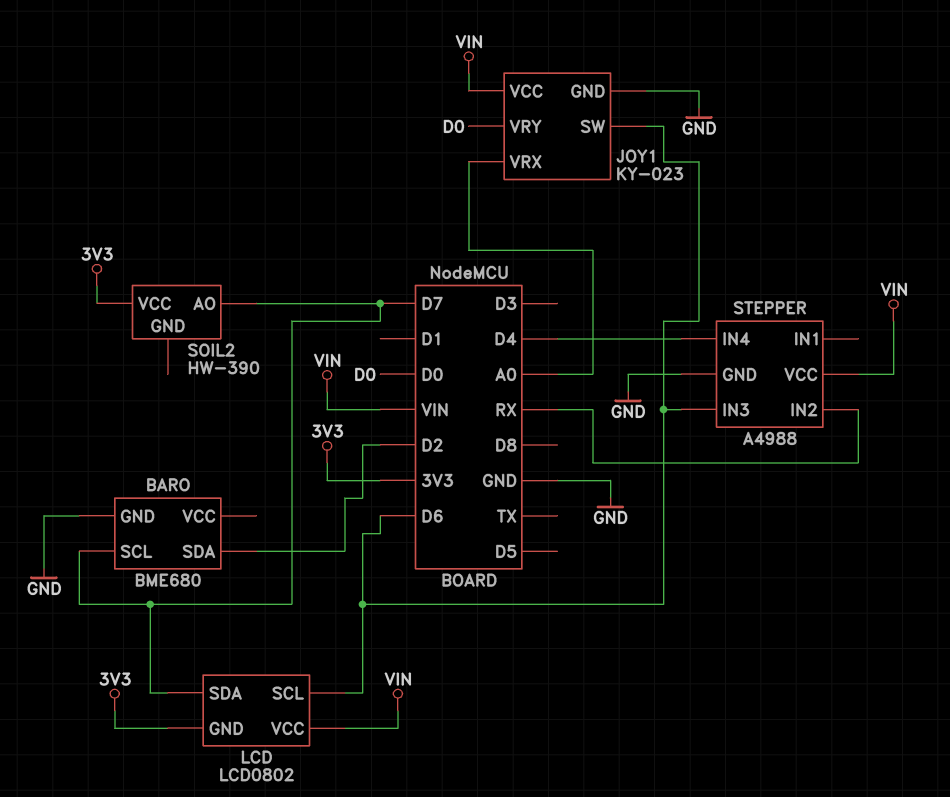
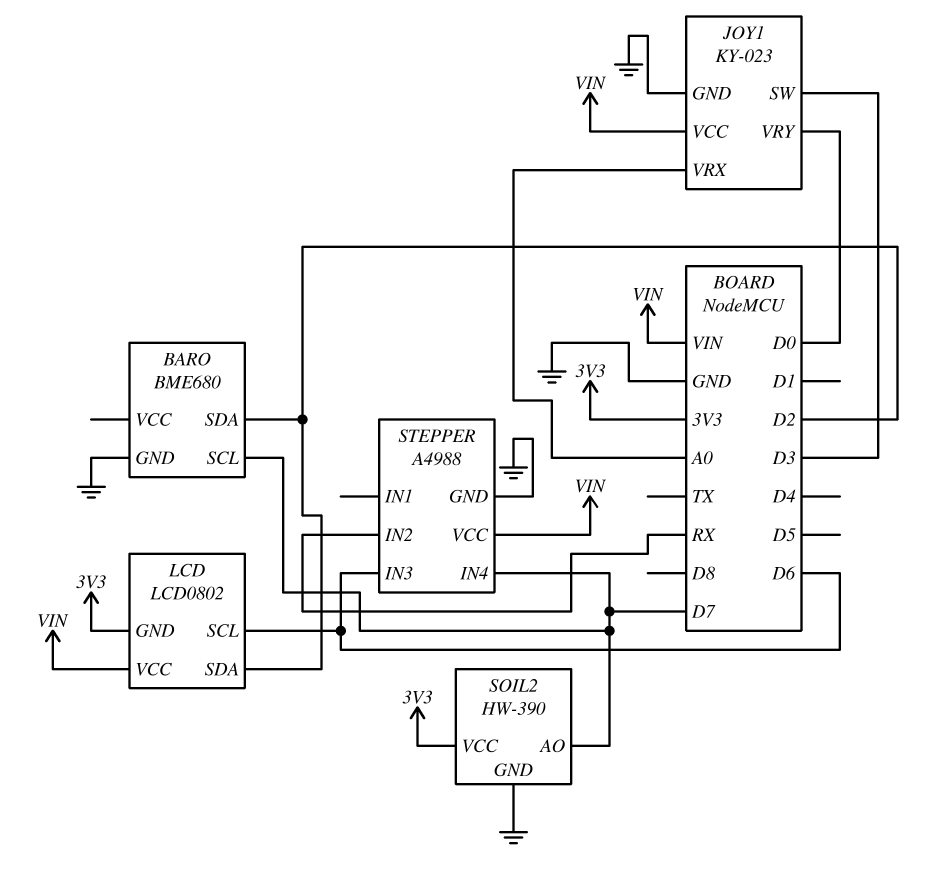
JOY1 pin SW: D6 -> D3
LCD pin SDA: D7 -> D2
SOIL2 pin GND: none -> GND
STEPPER pin IN4: D4 -> D7

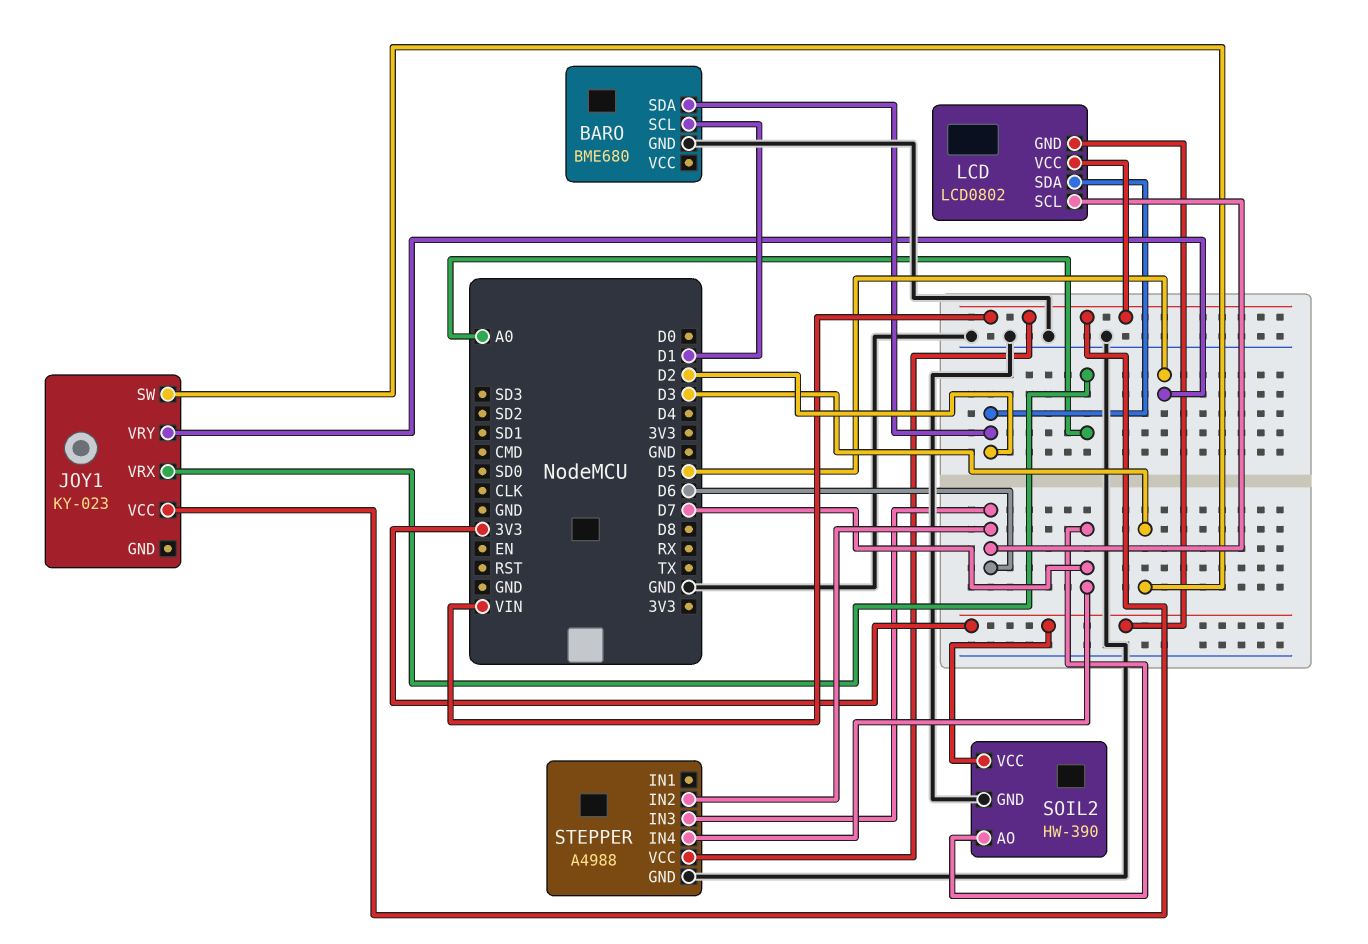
BARO pin SCL: D7 -> D1
JOY1 pin GND: GND -> none
JOY1 pin VRY: D0 -> D5
STEPPER pin IN2: RX -> D6

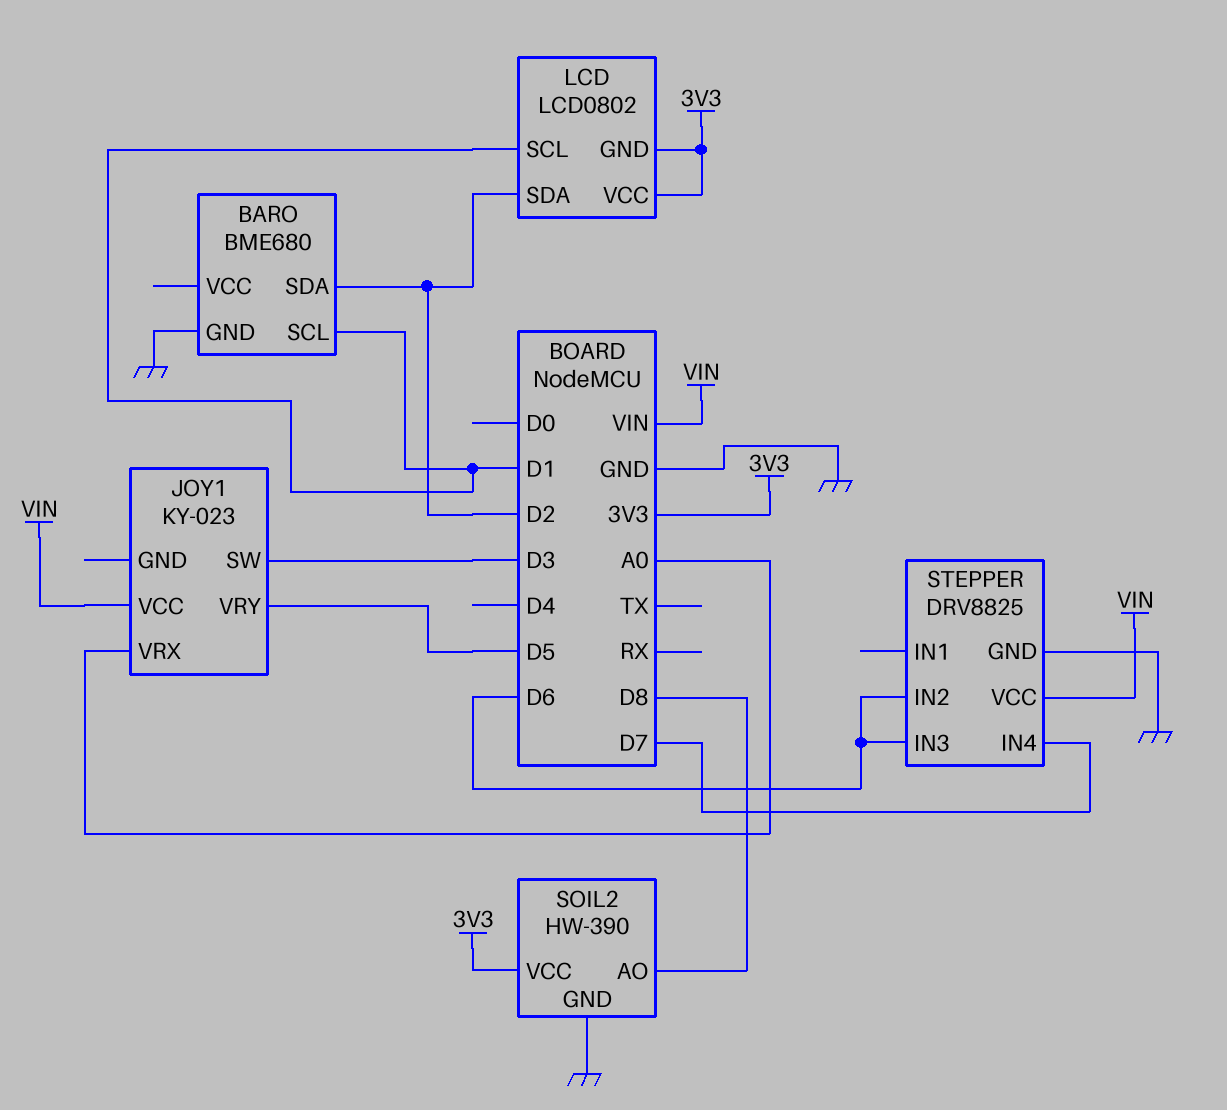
LCD pin SCL: D6 -> D1
LCD pin VCC: VIN -> 3V3
SOIL2 pin AO: D7 -> D8
STEPPER: A4988 -> DRV8825

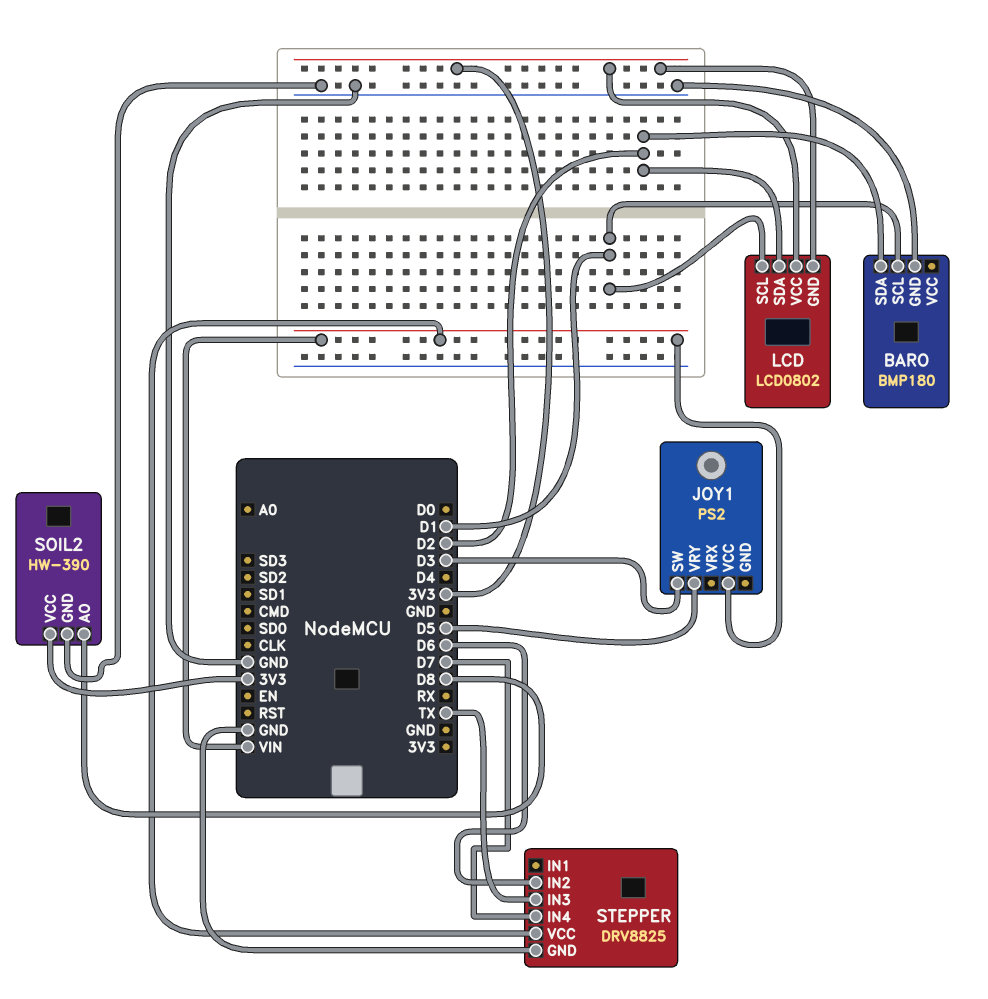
BARO: BME680 -> BMP180
JOY1: KY-023 -> PS2
JOY1 pin VRX: A0 -> none
STEPPER pin IN3: D6 -> TX

